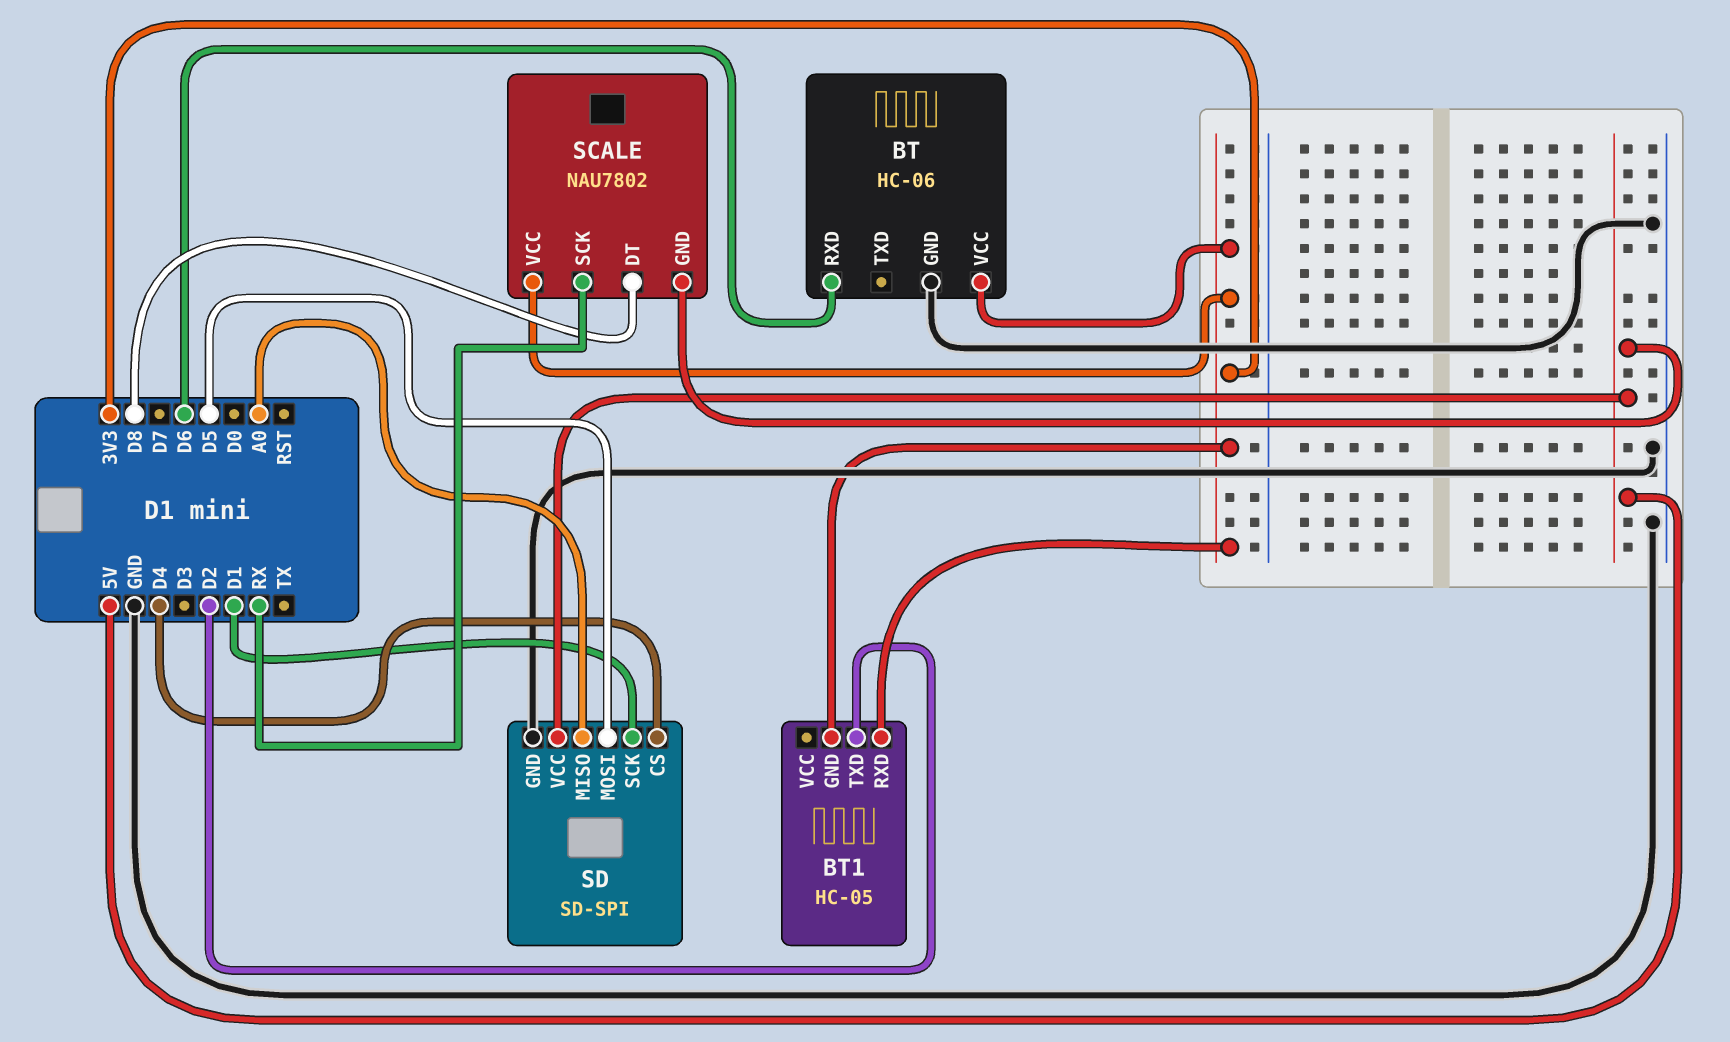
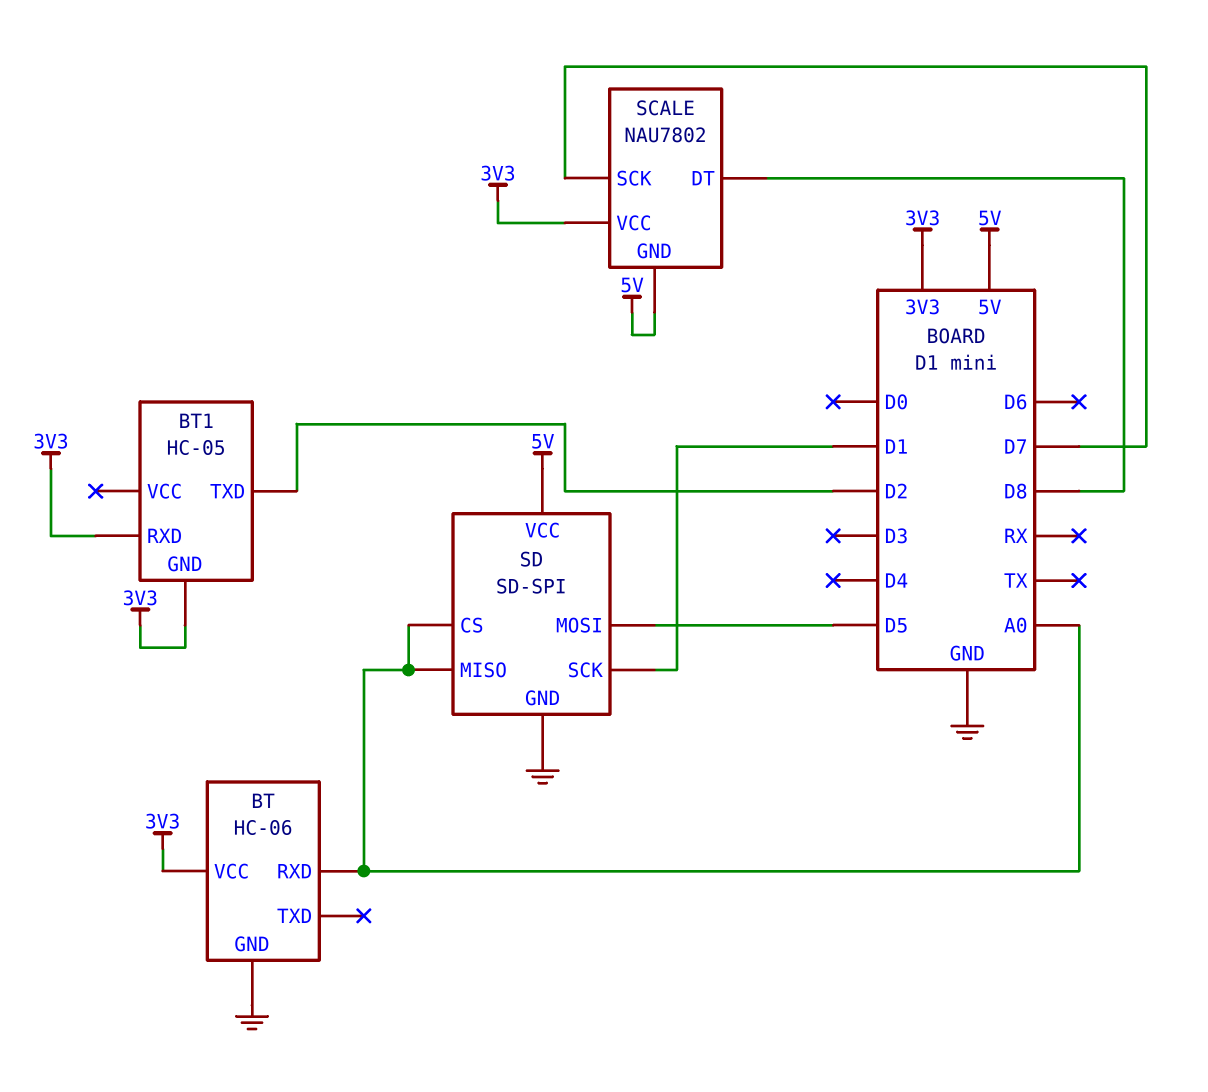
BT pin RXD: D6 -> A0
SCALE pin SCK: RX -> D7
SD pin CS: D4 -> A0

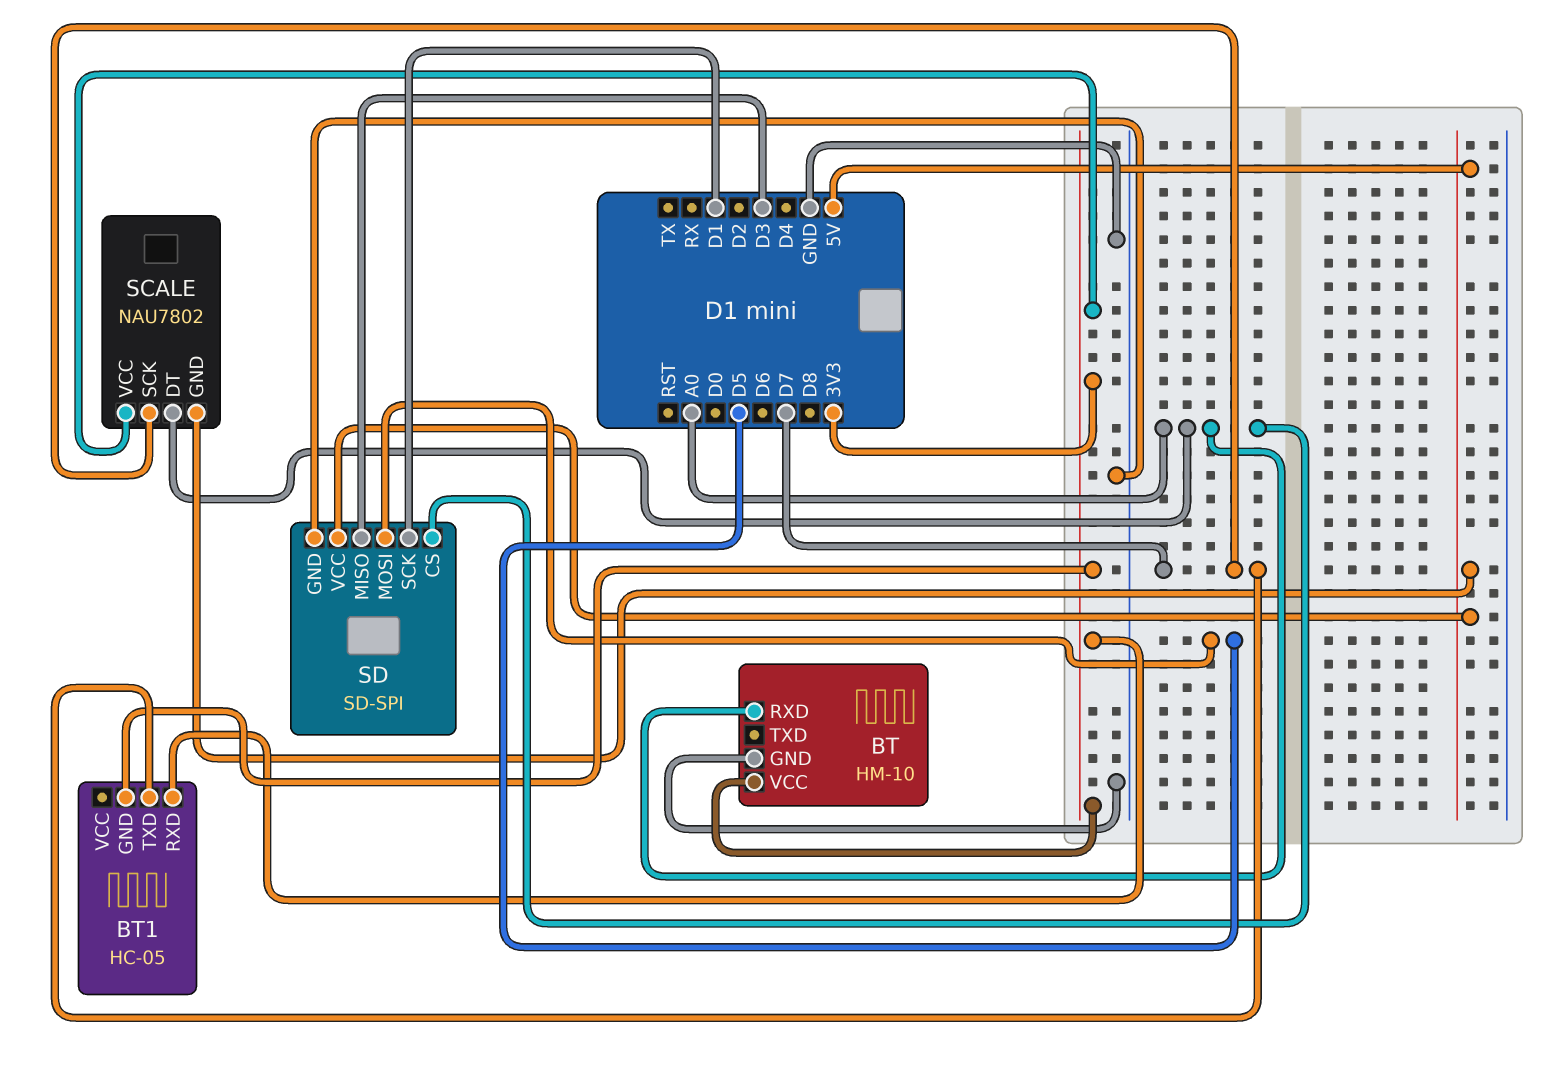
BT: HC-06 -> HM-10
BT1 pin TXD: D2 -> D7
SCALE pin DT: D8 -> A0
SD pin MISO: A0 -> D3

